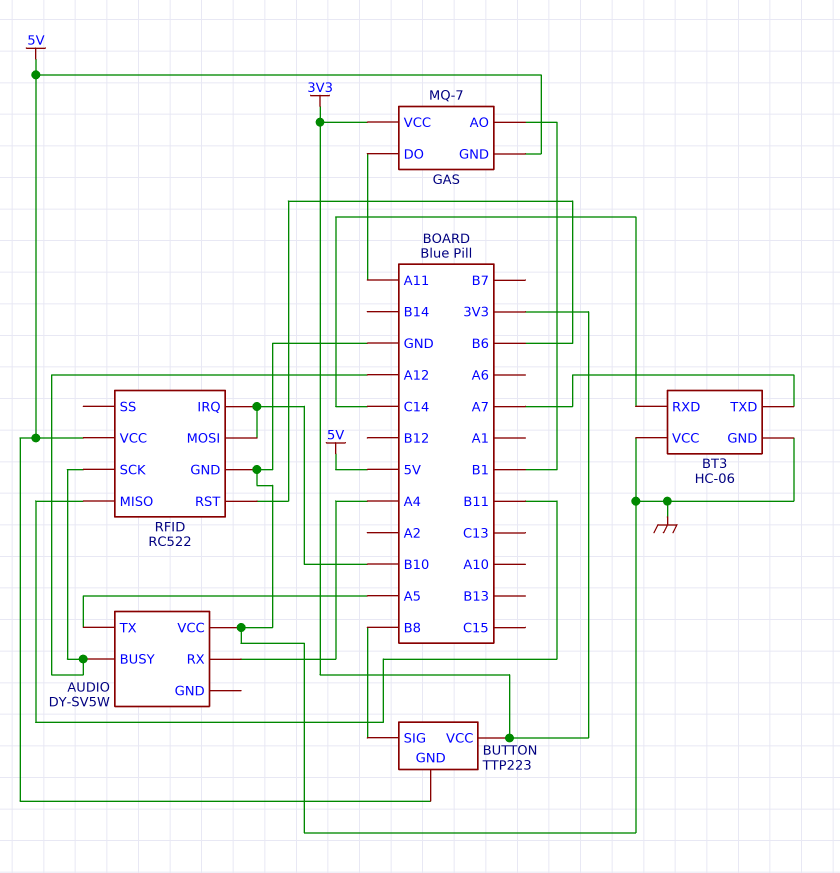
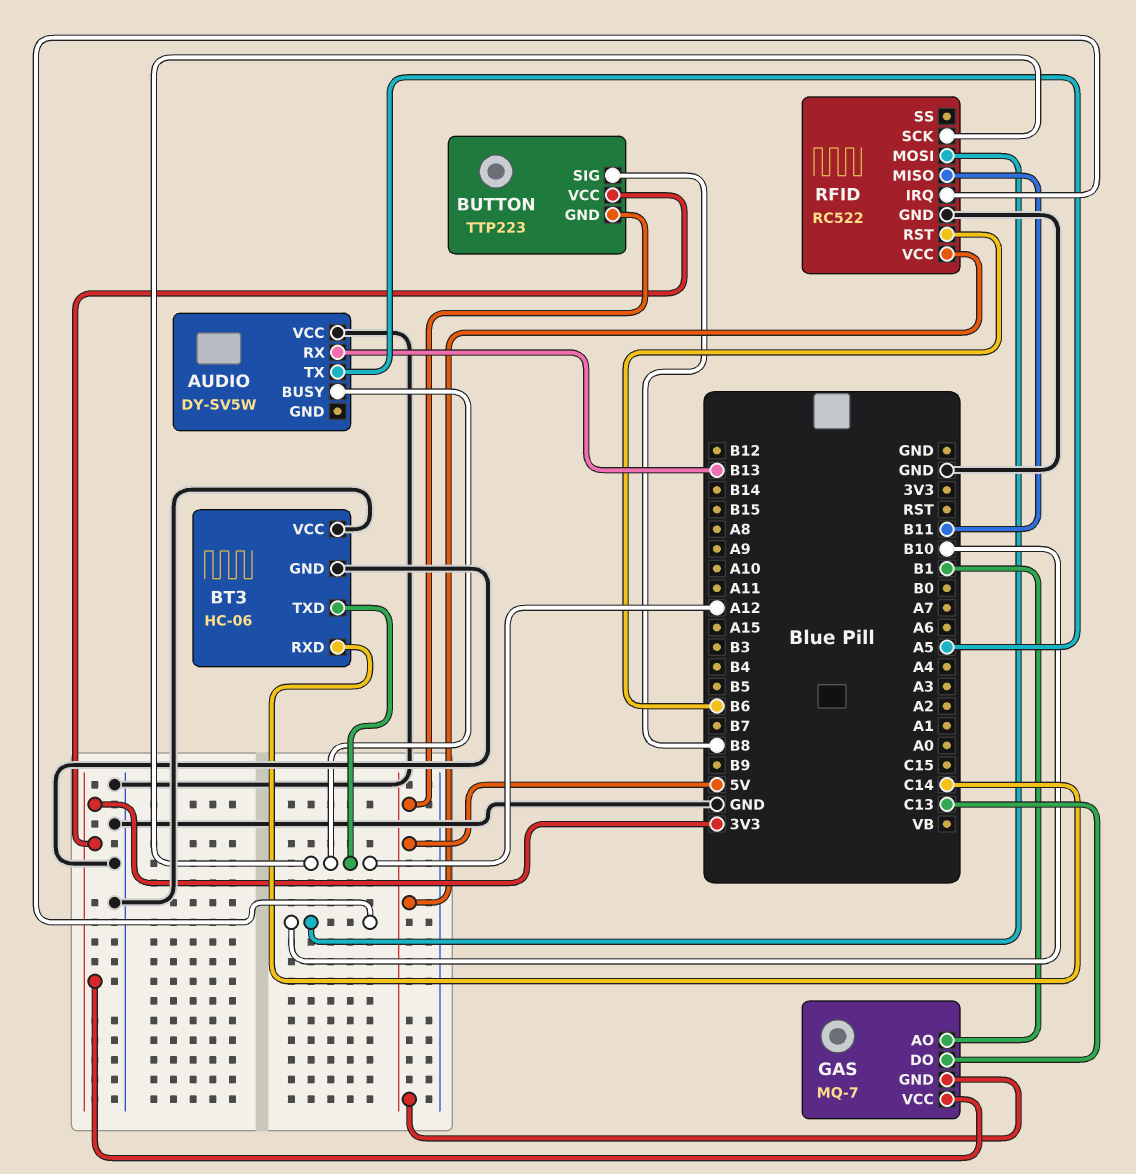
AUDIO pin RX: A4 -> B13
BT3 pin TXD: A7 -> A12
GAS pin DO: A11 -> C13

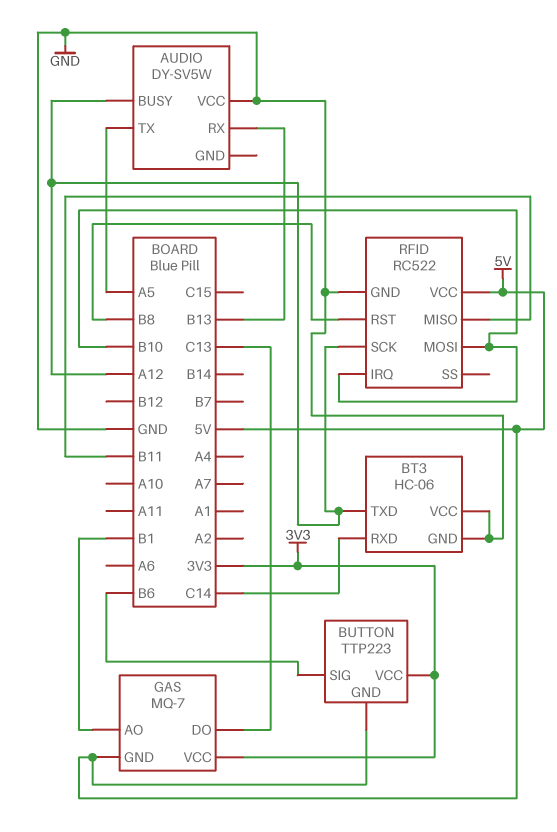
BUTTON pin SIG: B8 -> B6
RFID pin RST: B6 -> B8

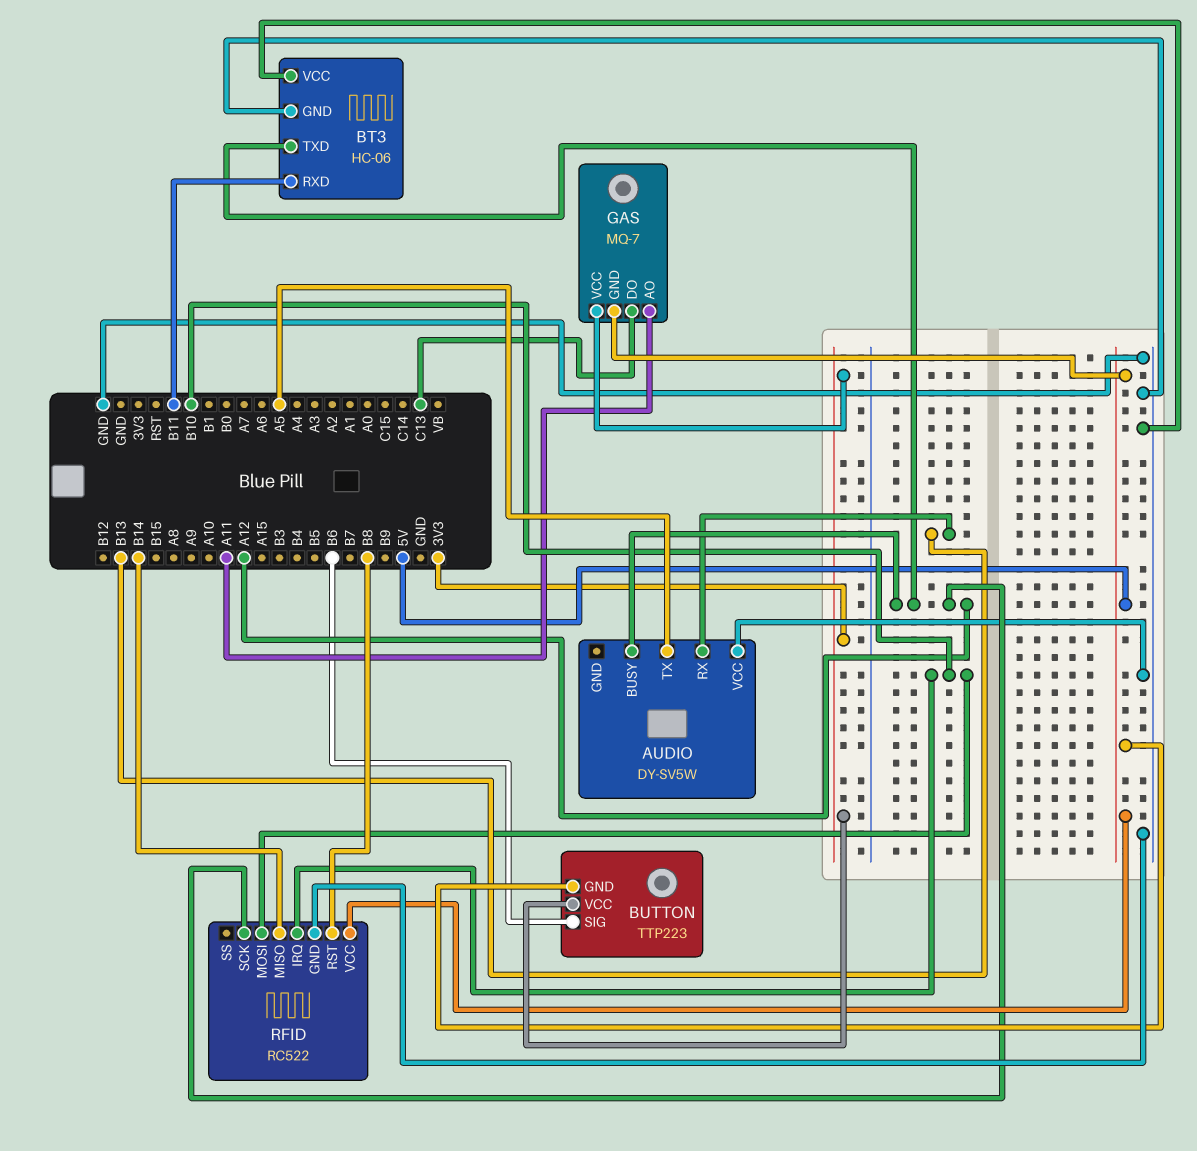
BT3 pin RXD: C14 -> B11
GAS pin AO: B1 -> A11
RFID pin MISO: B11 -> B14

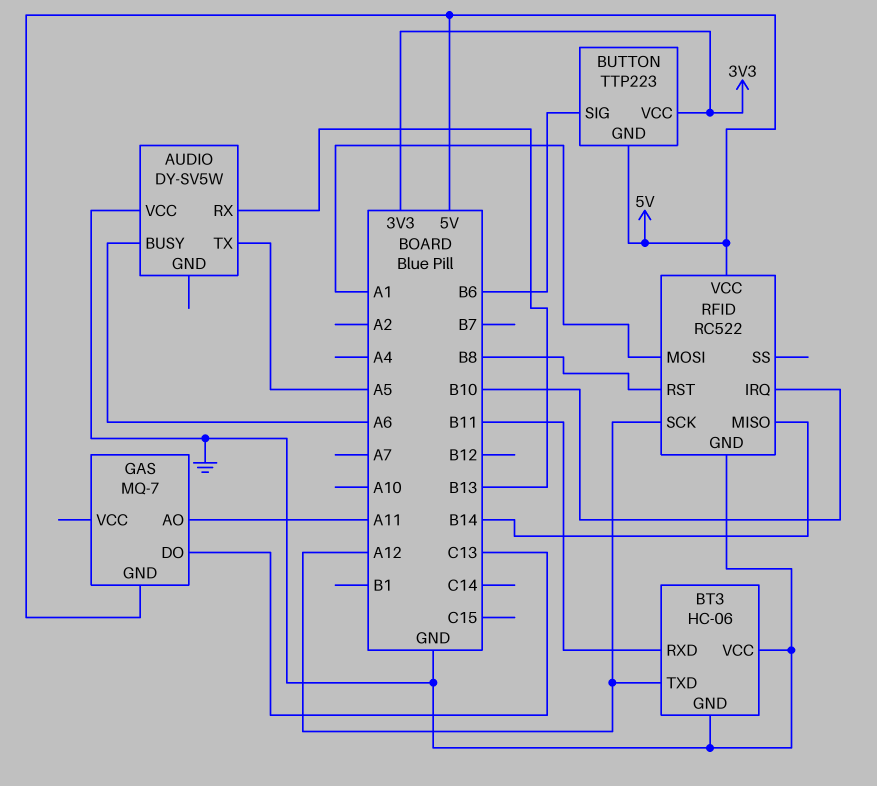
AUDIO pin BUSY: A12 -> A6
GAS pin VCC: 3V3 -> none
RFID pin MOSI: B10 -> A1

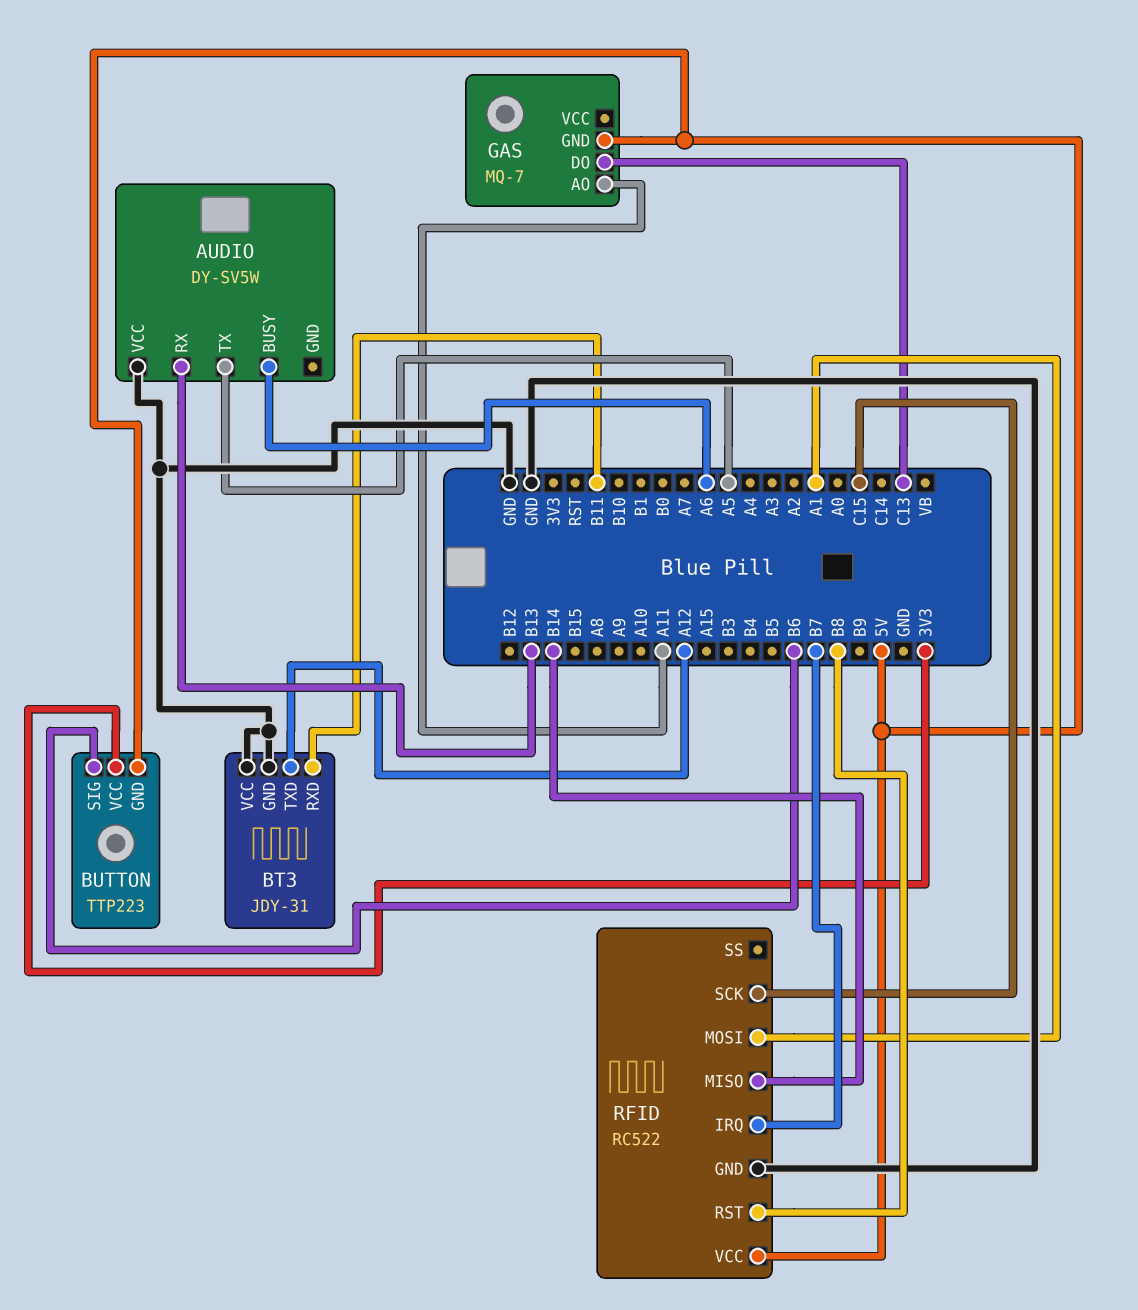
BT3: HC-06 -> JDY-31
RFID pin IRQ: B10 -> B7
RFID pin SCK: A12 -> C15

